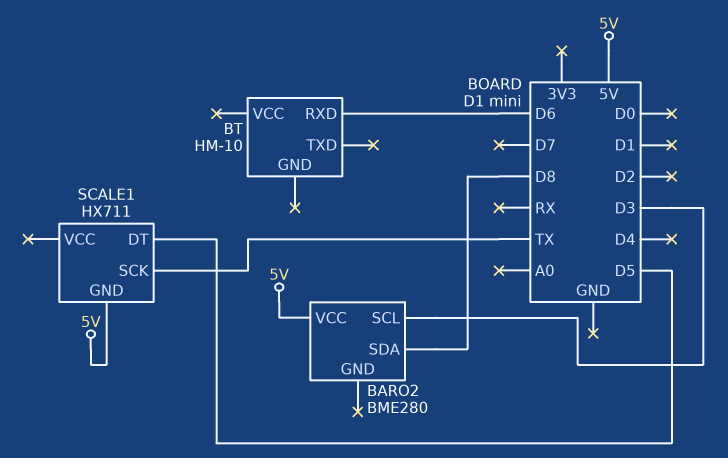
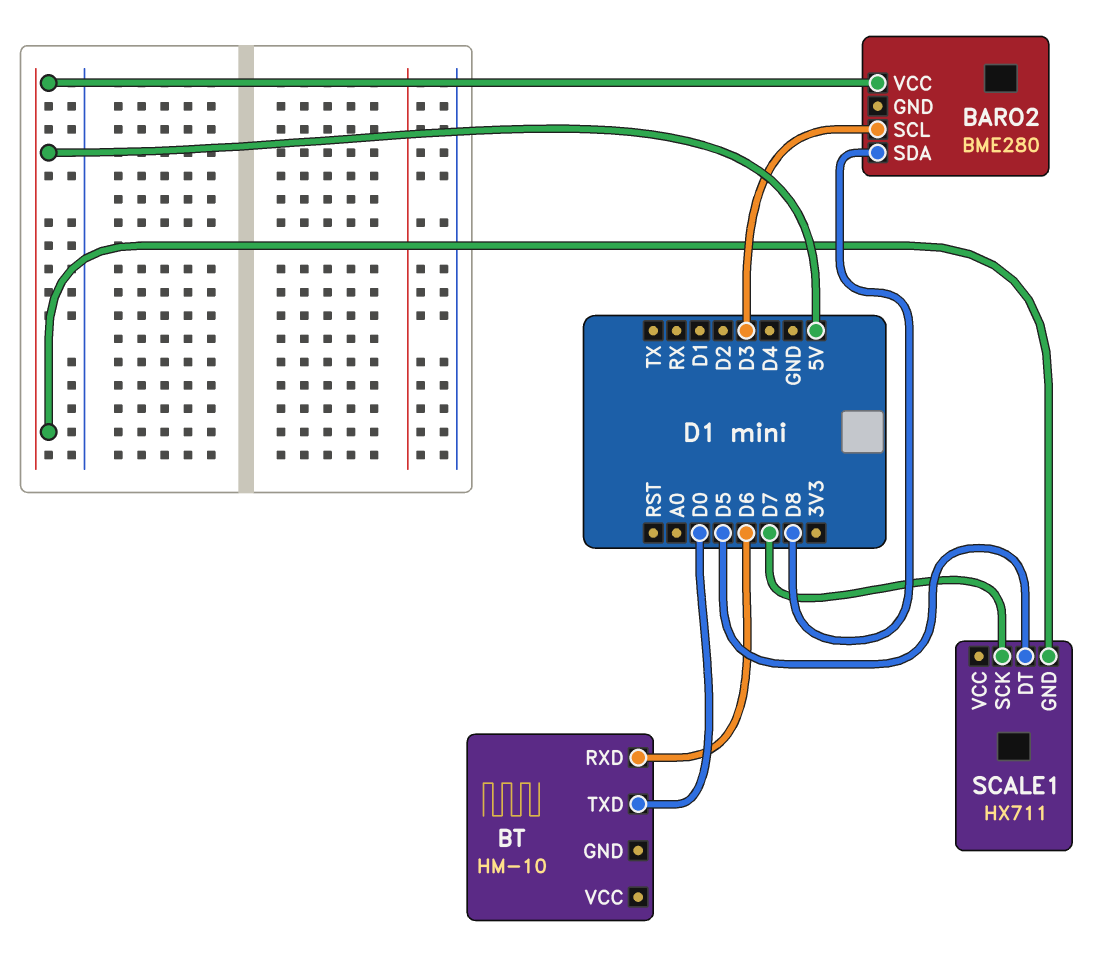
BT pin TXD: none -> D0
SCALE1 pin SCK: TX -> D7

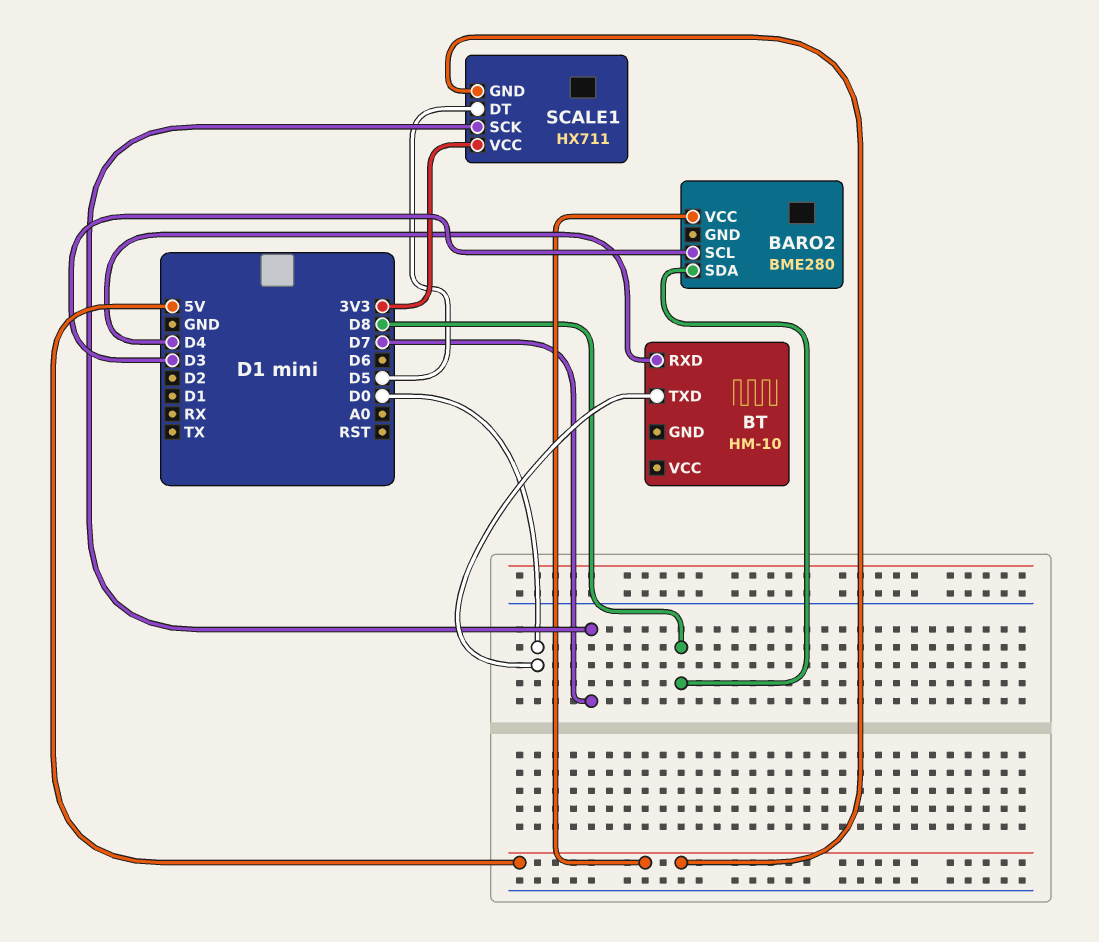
BT pin RXD: D6 -> D4
SCALE1 pin VCC: none -> 3V3

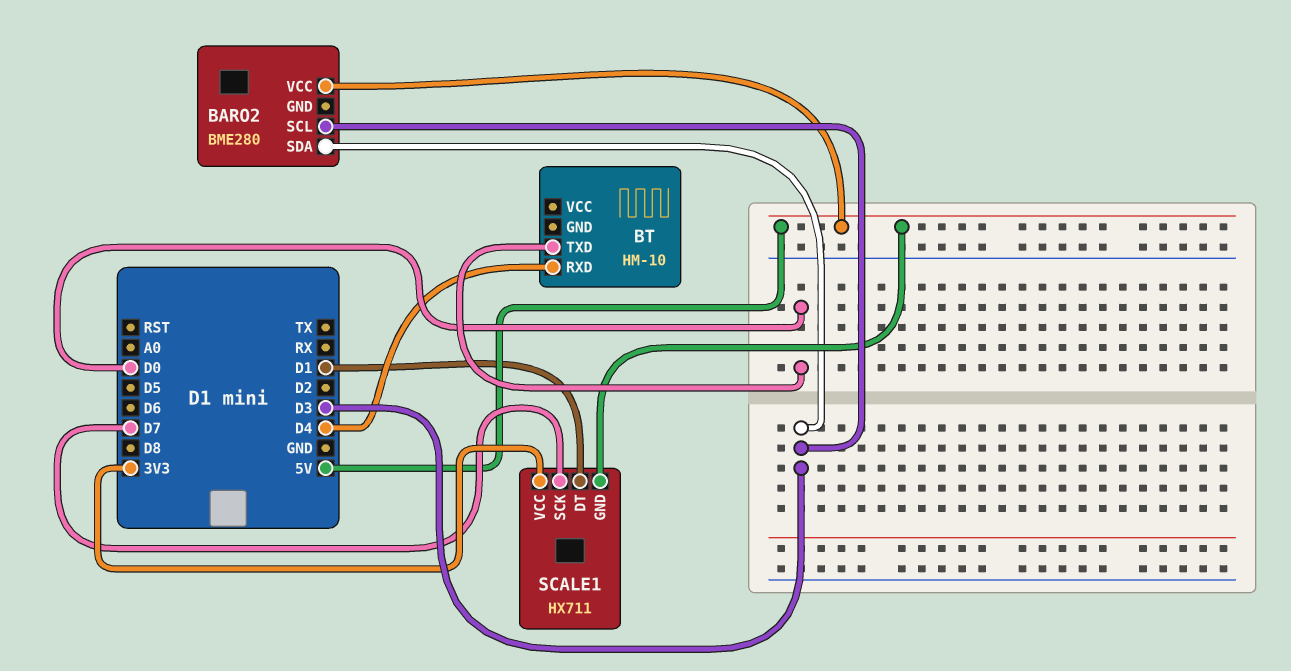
BARO2 pin SDA: D8 -> D3
SCALE1 pin DT: D5 -> D1

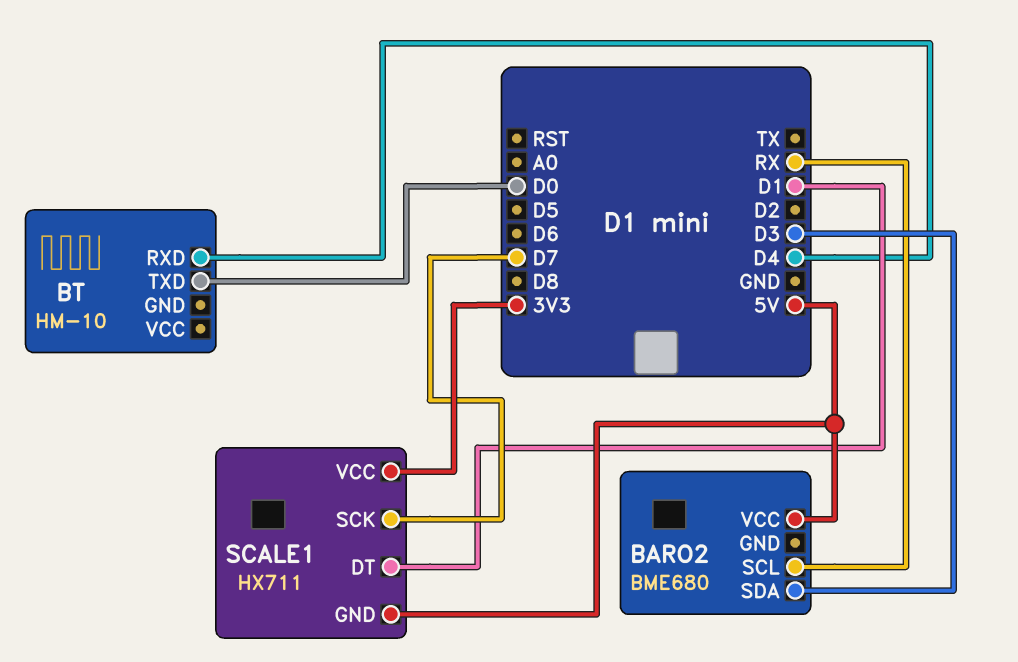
BARO2: BME280 -> BME680
BARO2 pin SCL: D3 -> RX

